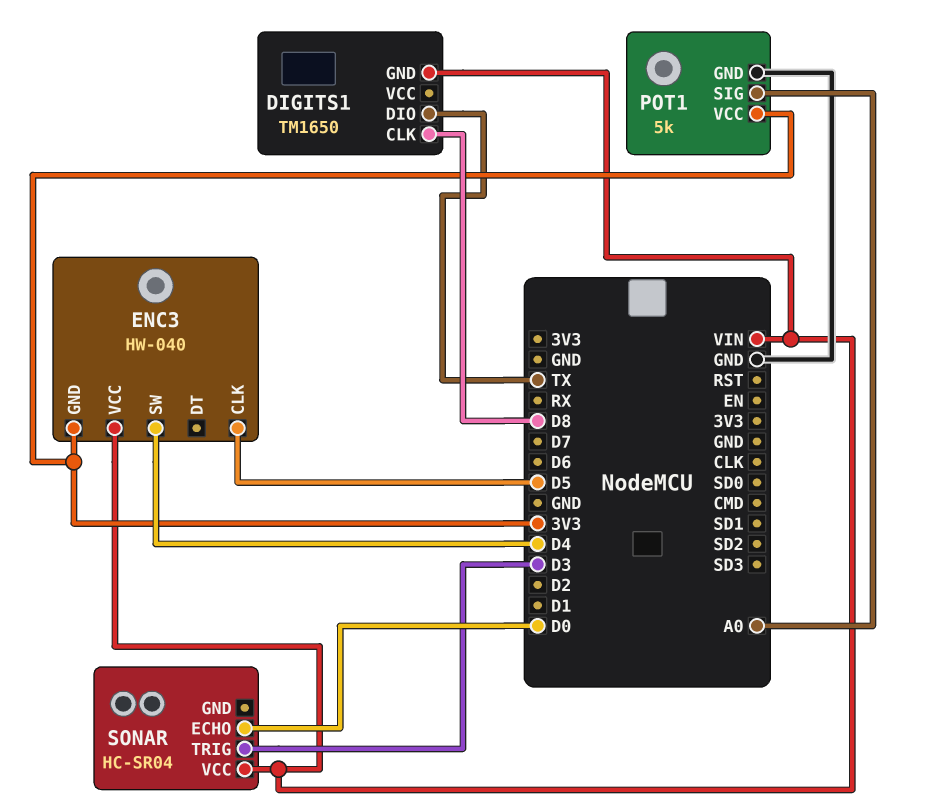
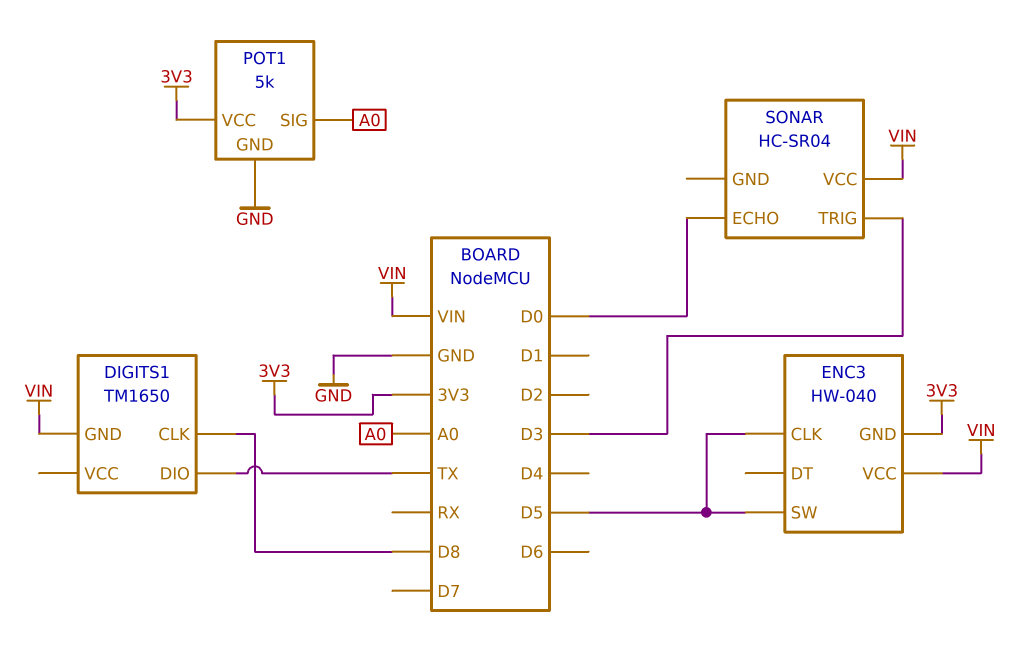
ENC3 pin SW: D4 -> D5

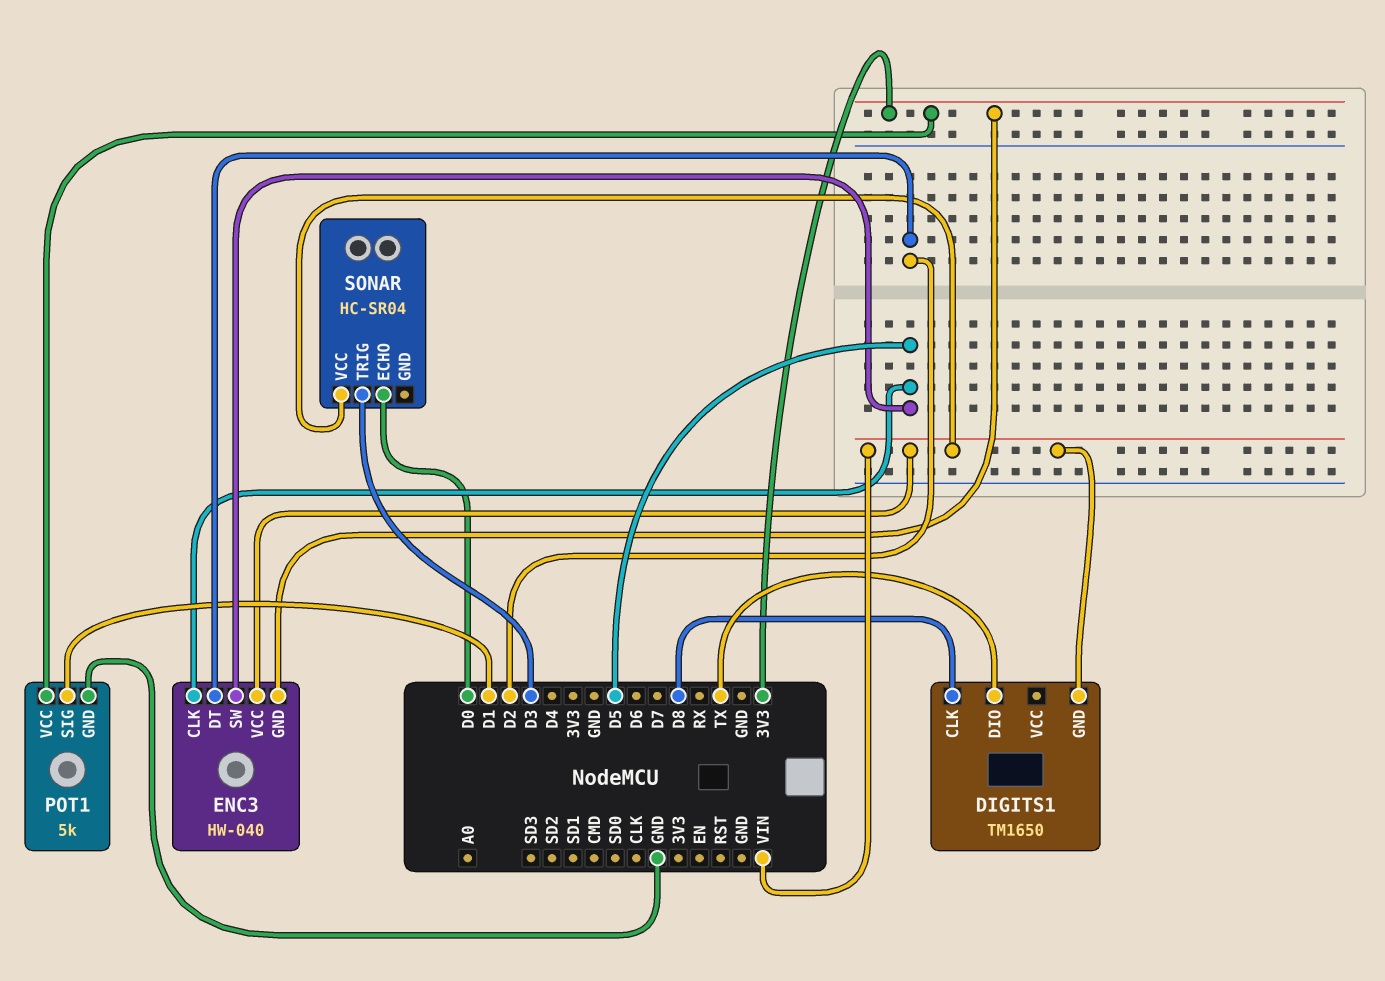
ENC3 pin DT: none -> D2
POT1 pin SIG: A0 -> D1

